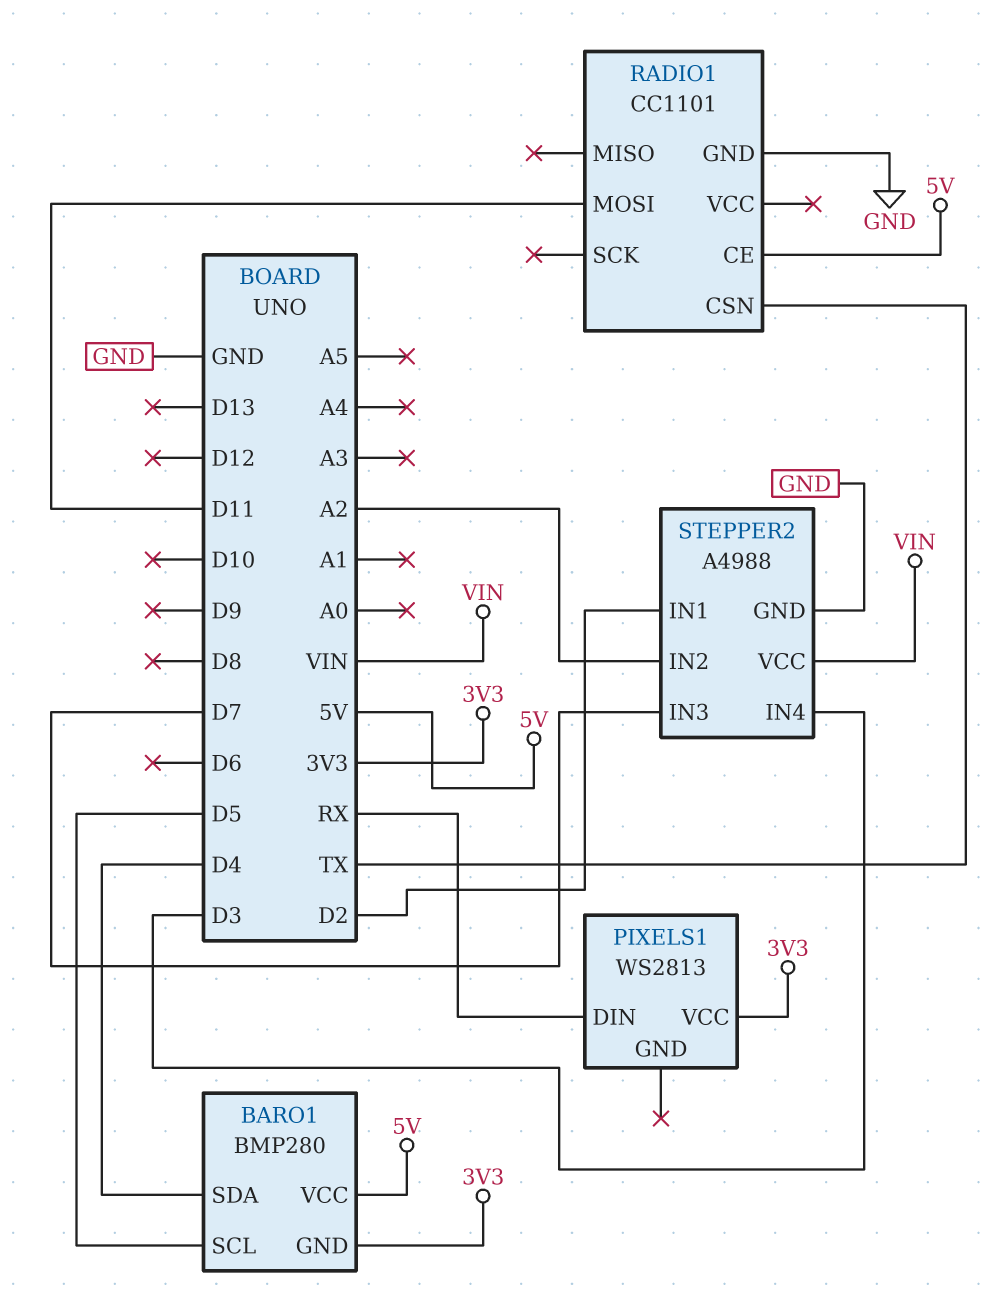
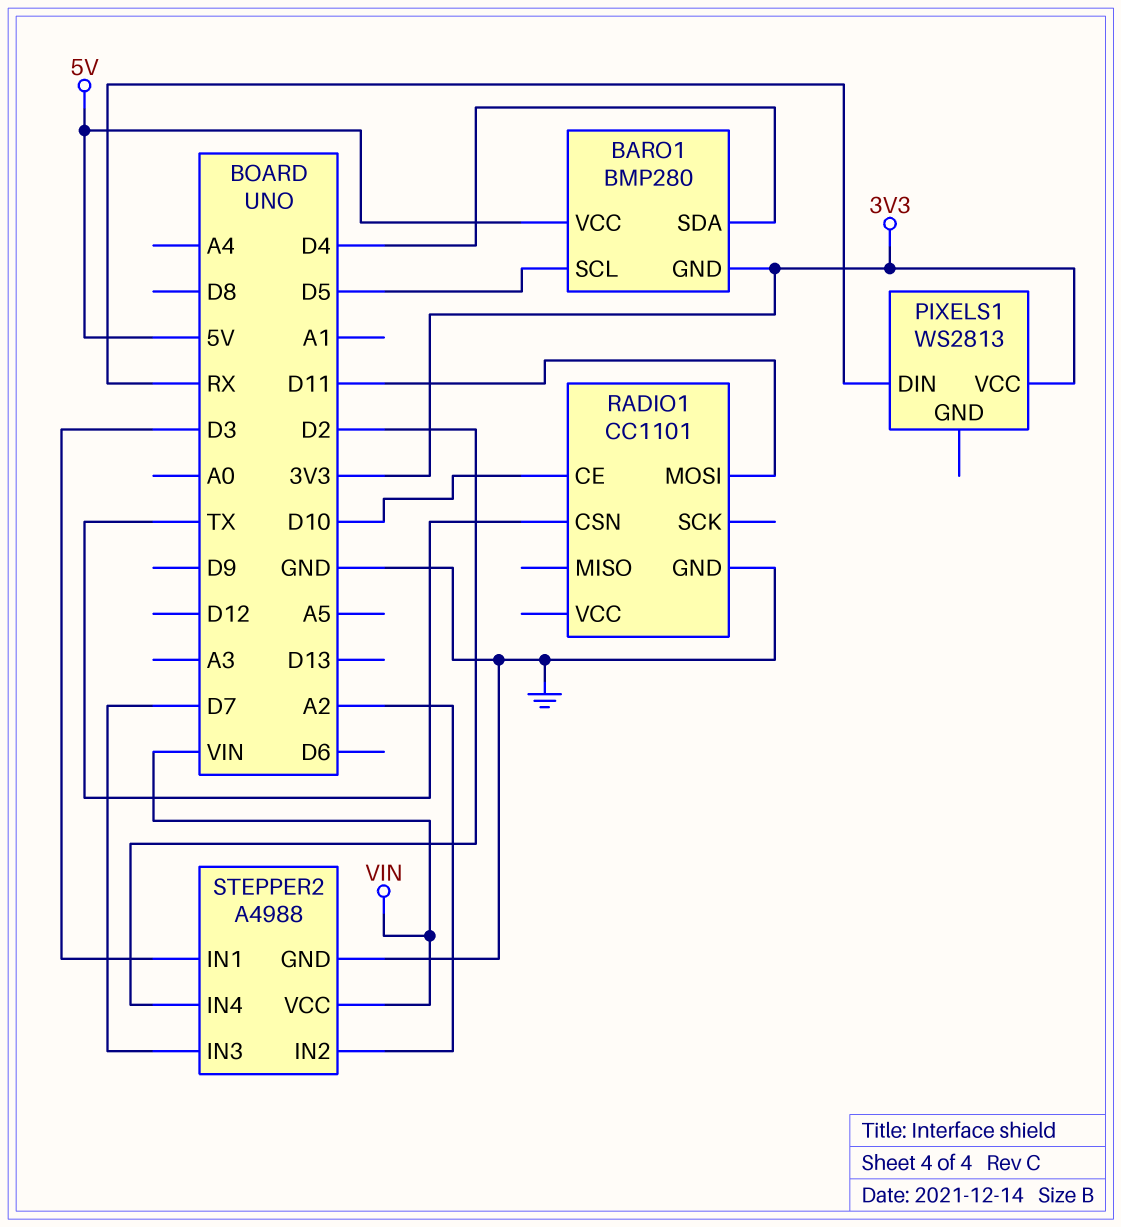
RADIO1 pin CE: 5V -> D10
STEPPER2 pin IN1: D2 -> D3
STEPPER2 pin IN4: D3 -> D2

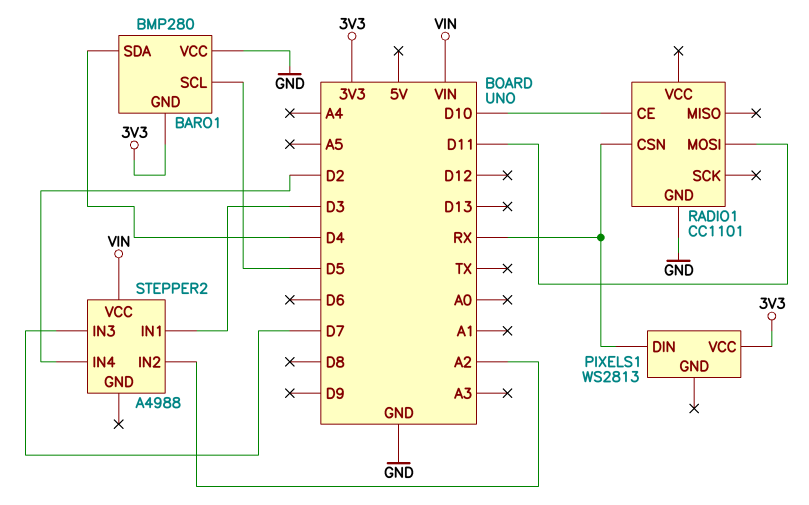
BARO1 pin VCC: 5V -> GND
RADIO1 pin CSN: TX -> RX
STEPPER2 pin GND: GND -> none

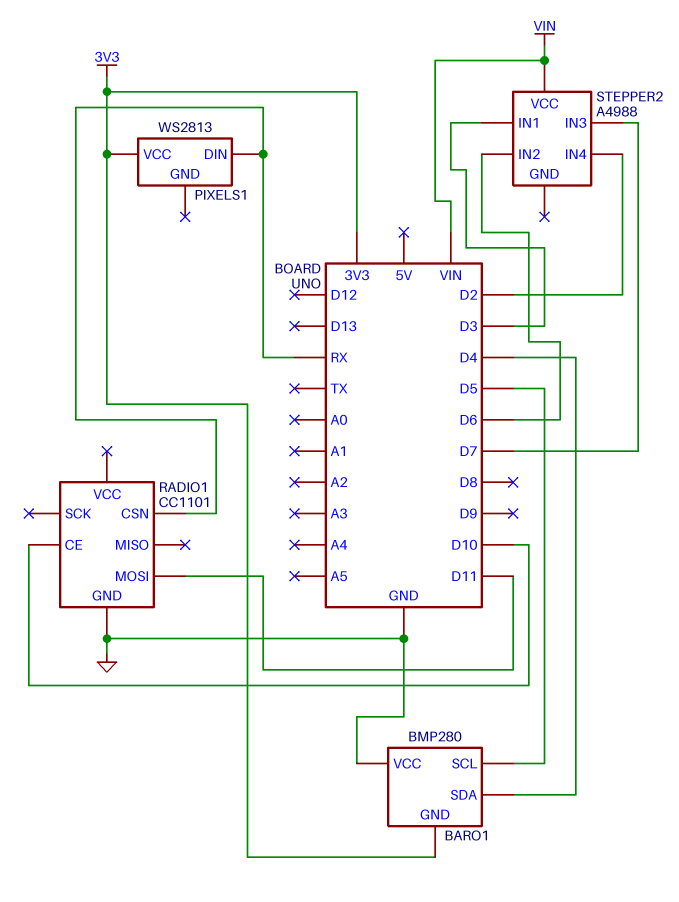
STEPPER2 pin IN2: A2 -> D6

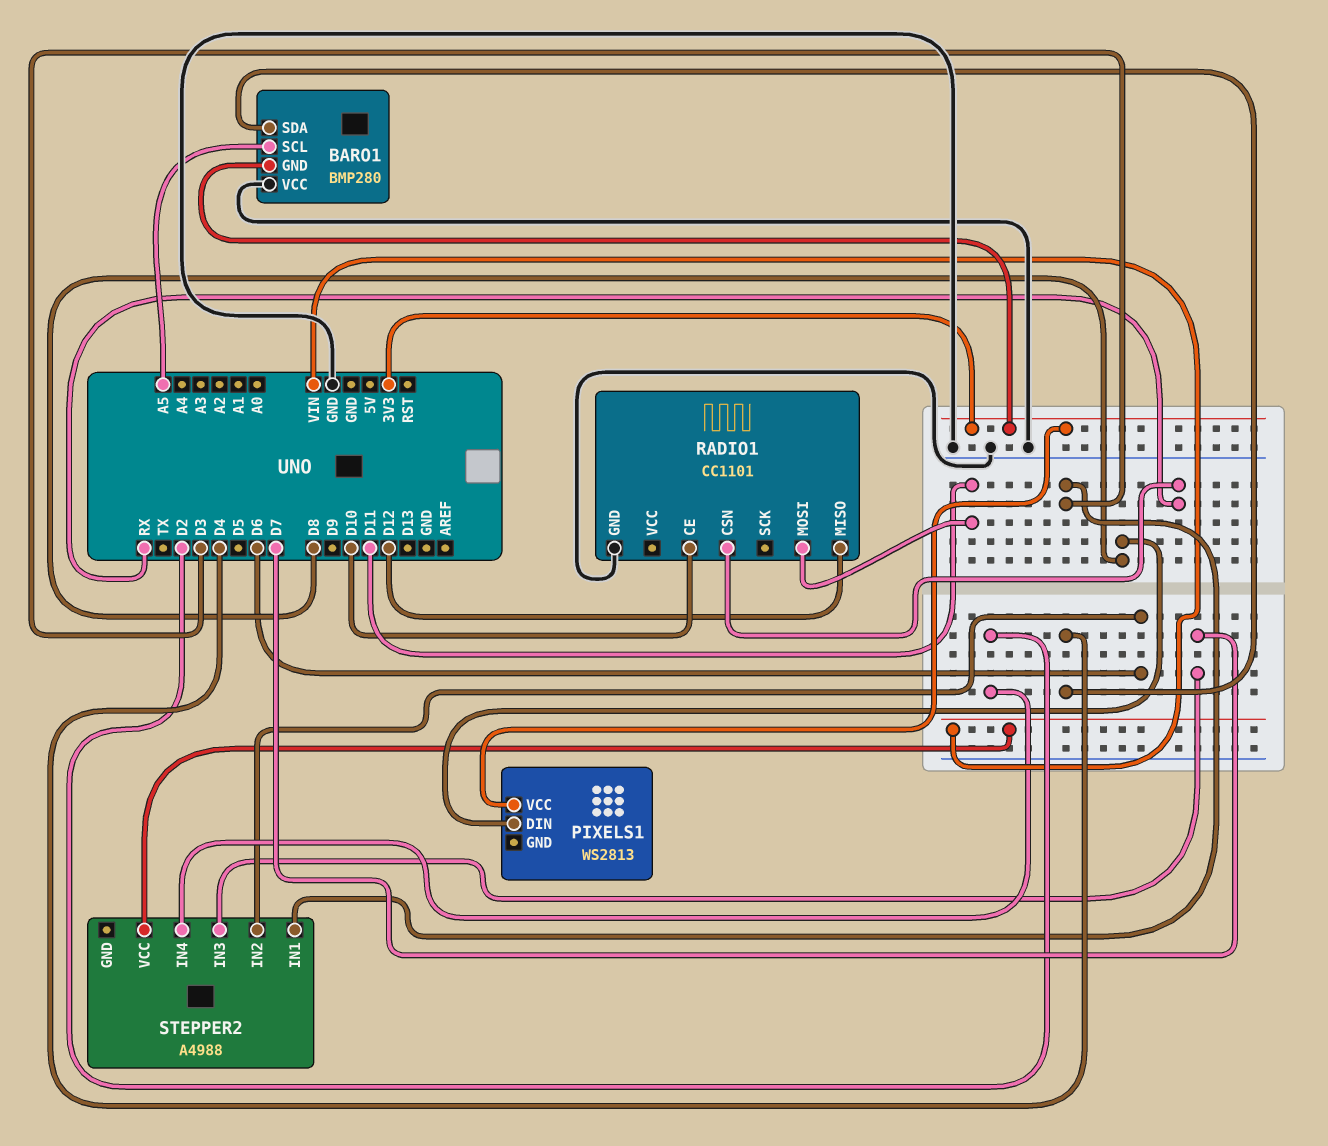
BARO1 pin SCL: D5 -> A5
PIXELS1 pin DIN: RX -> D8
RADIO1 pin MISO: none -> D12

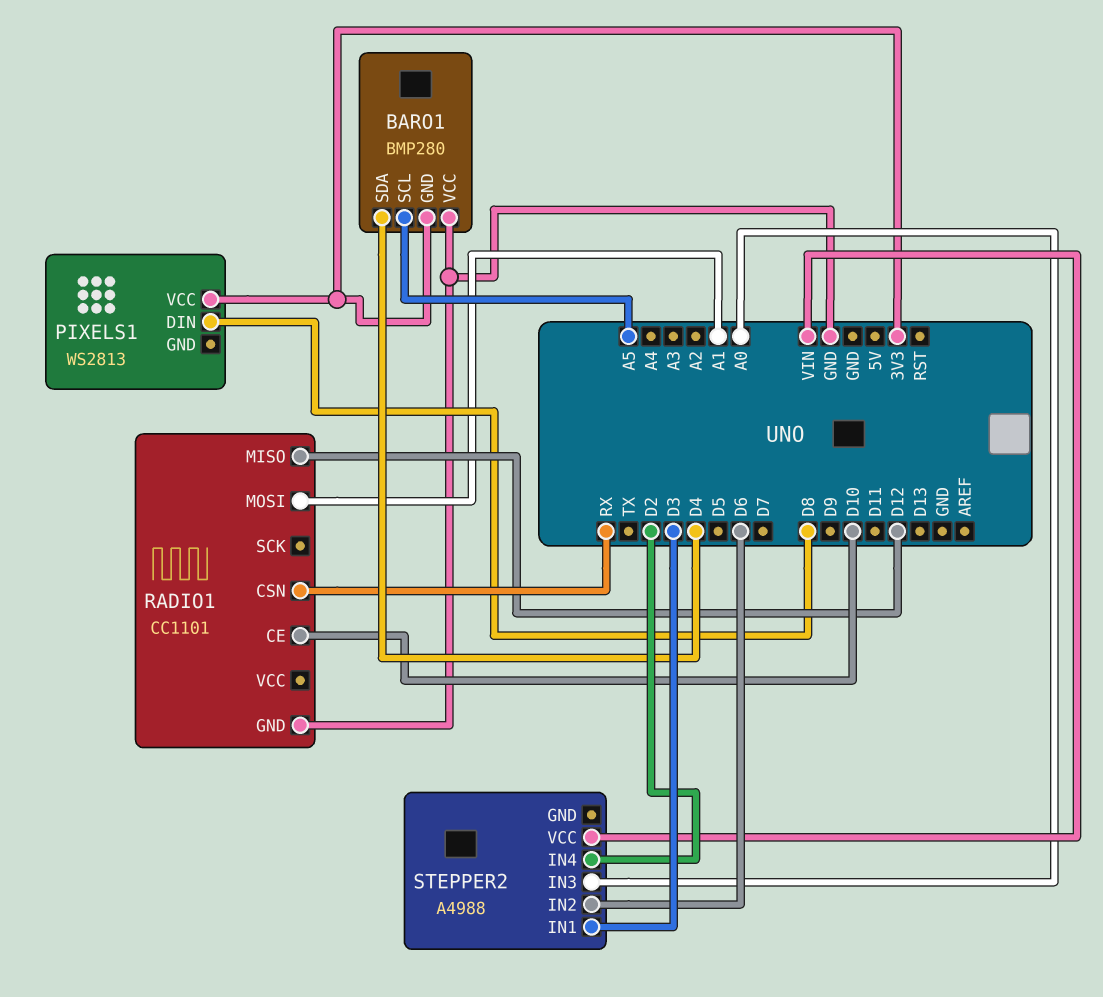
RADIO1 pin MOSI: D11 -> A1
STEPPER2 pin IN3: D7 -> A0

